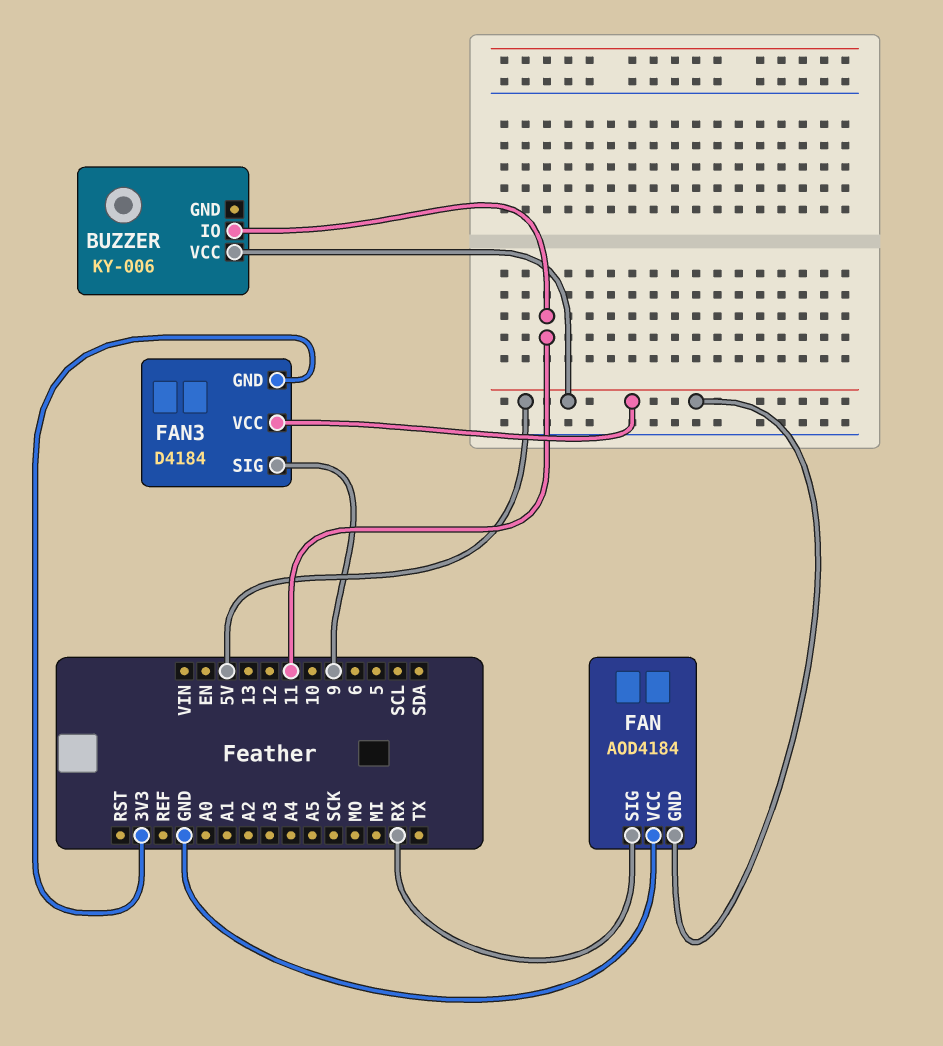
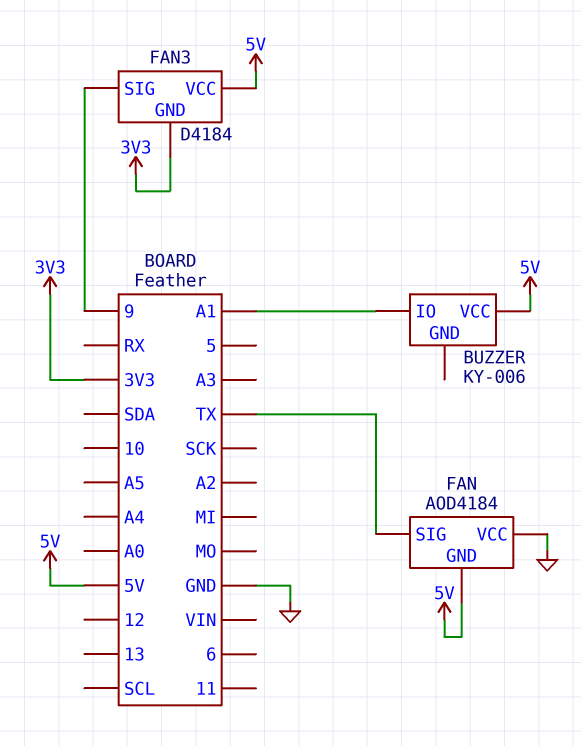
BUZZER pin IO: 11 -> A1
FAN pin SIG: RX -> TX

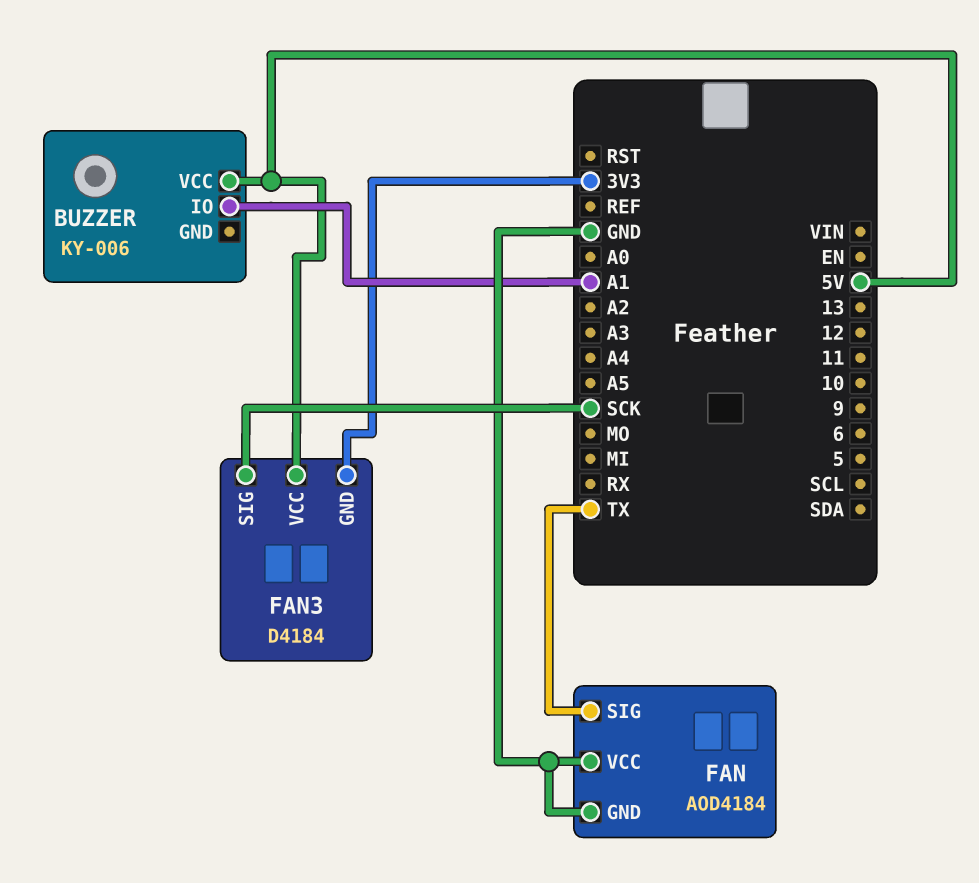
FAN pin GND: 5V -> GND
FAN3 pin SIG: 9 -> SCK

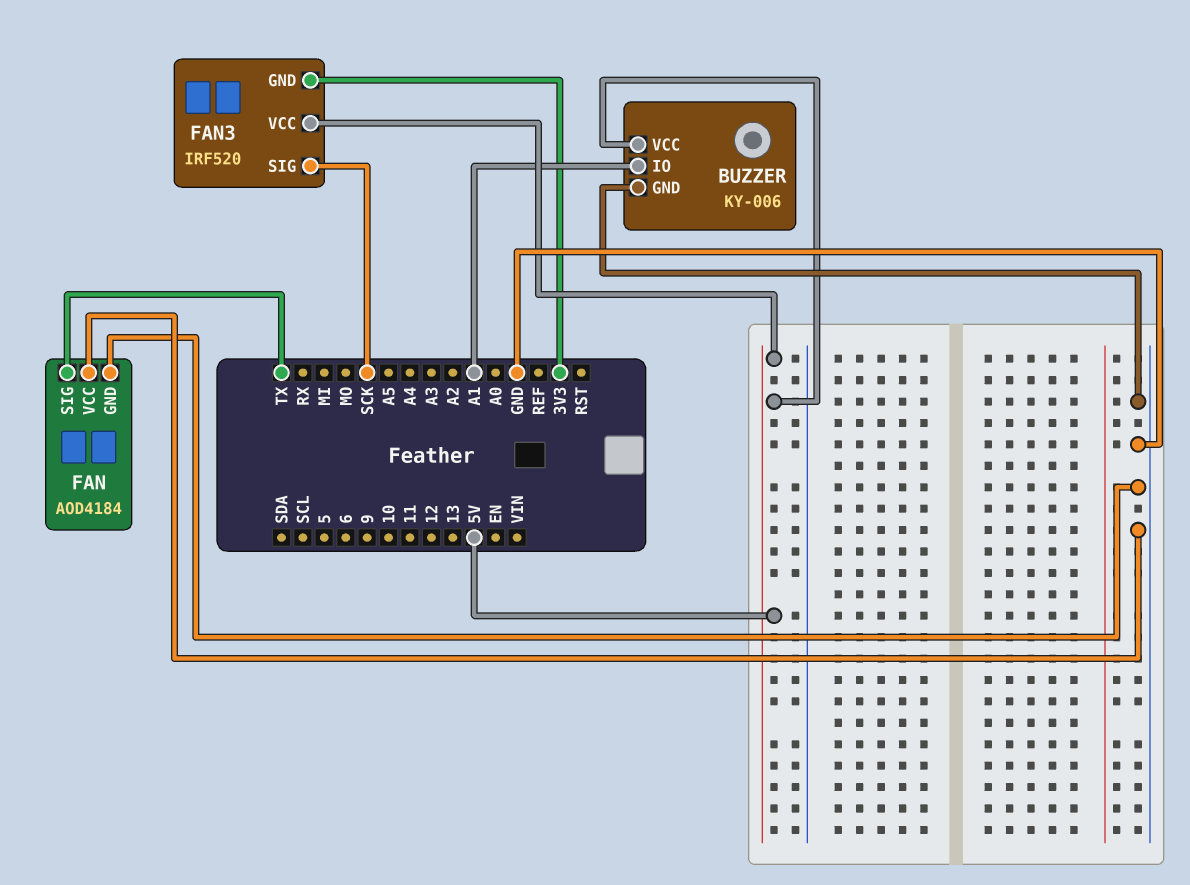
BUZZER pin GND: none -> GND
FAN3: D4184 -> IRF520

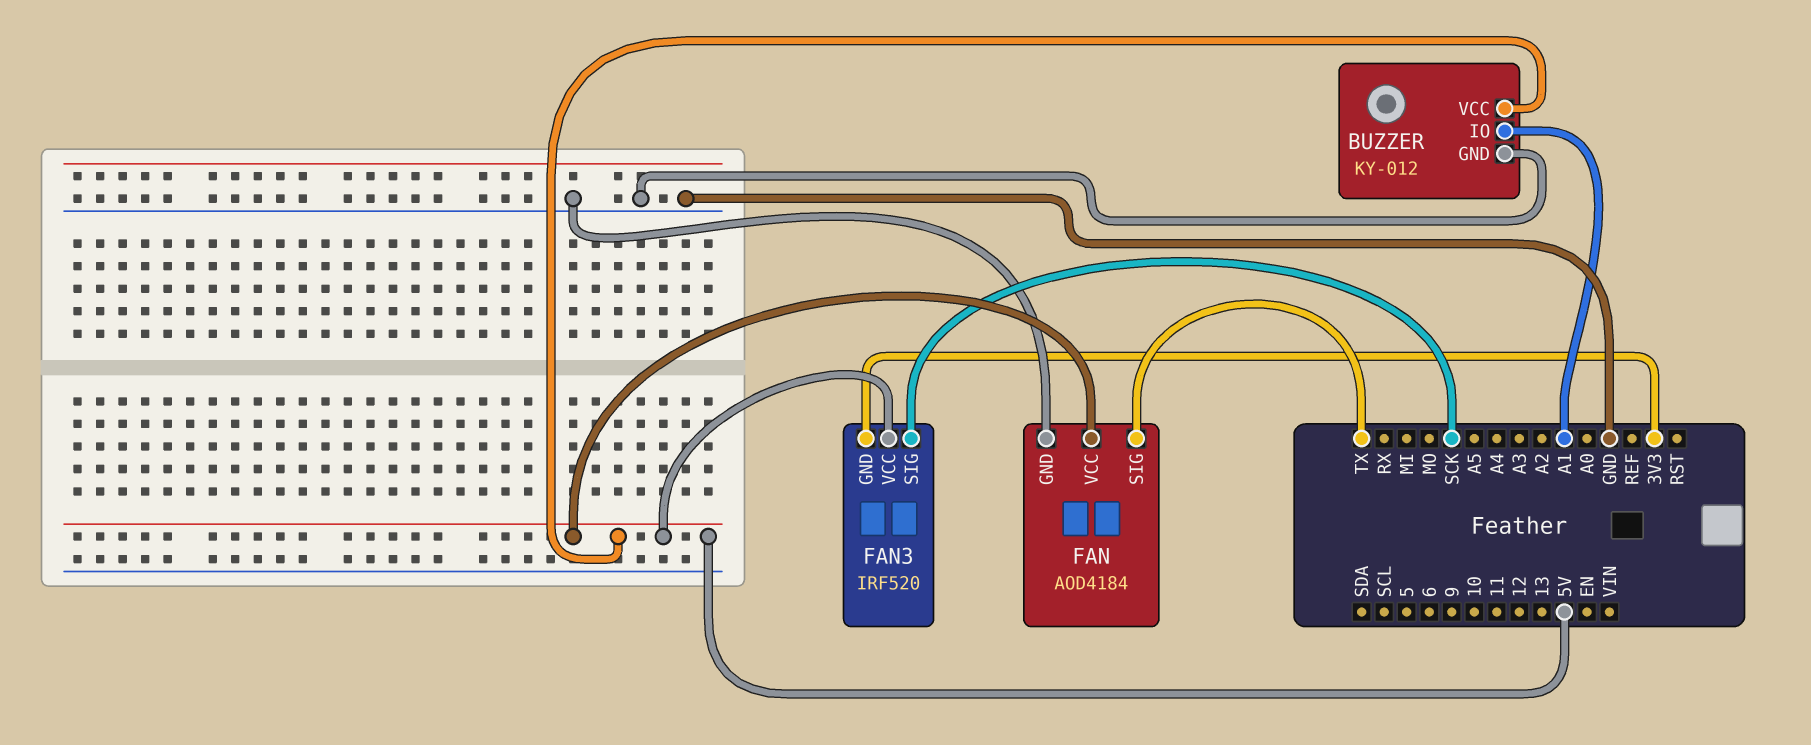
BUZZER: KY-006 -> KY-012
FAN pin VCC: GND -> 5V

